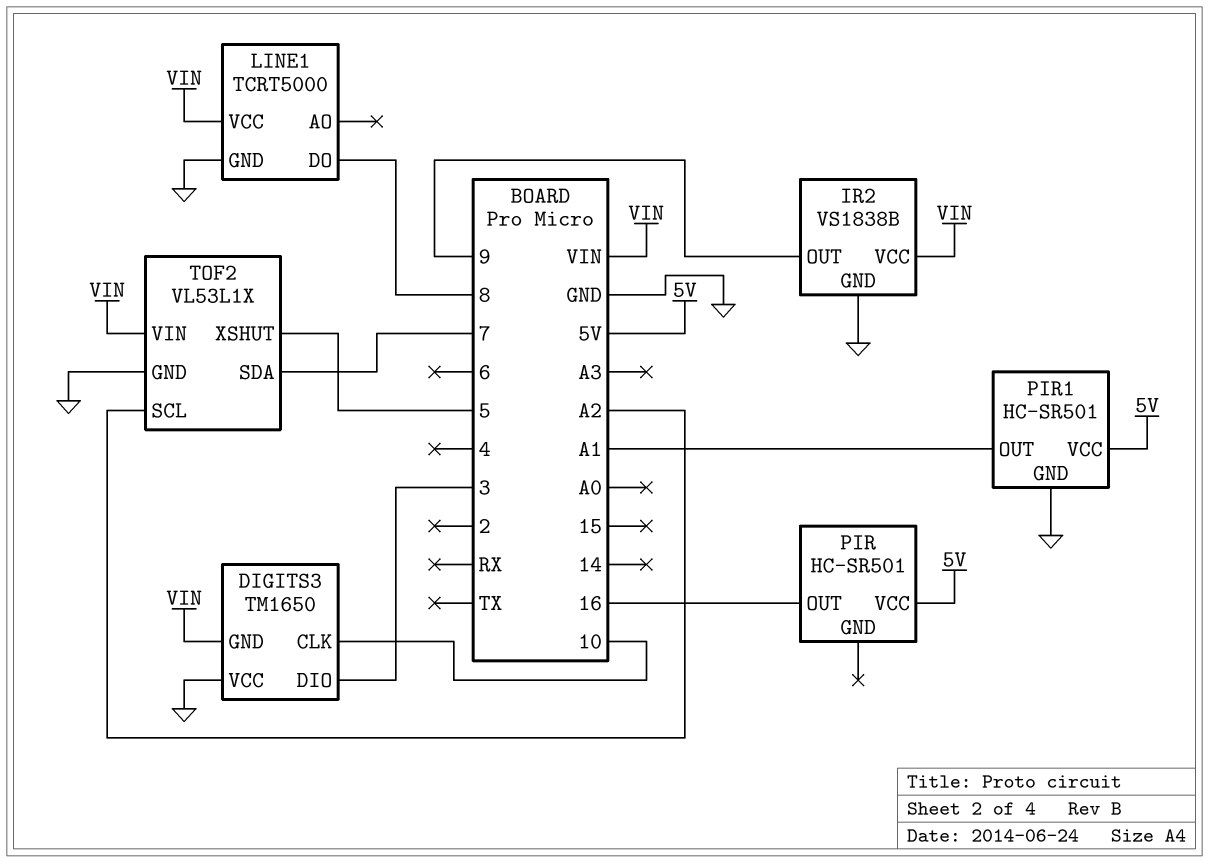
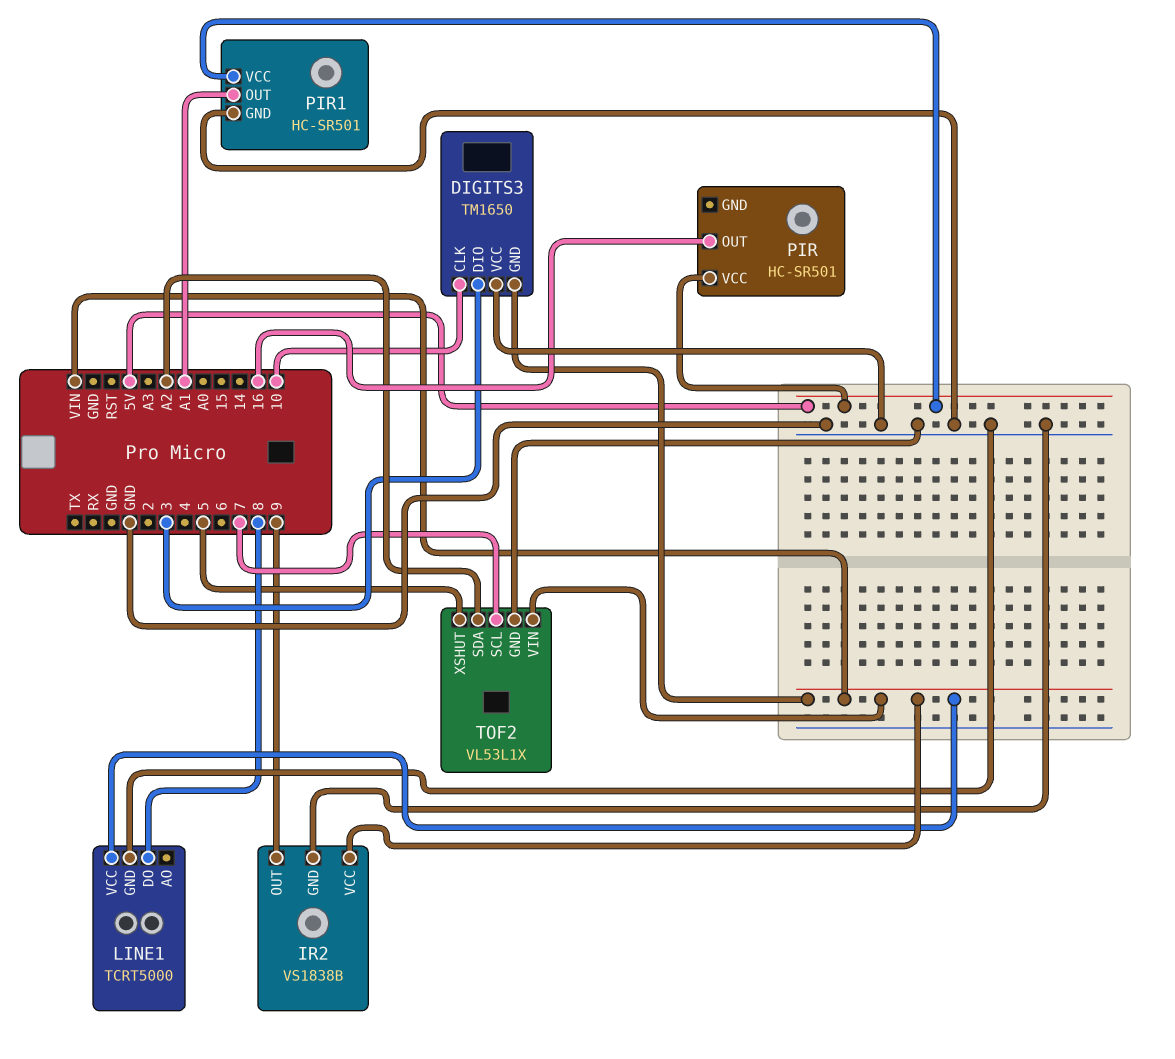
TOF2 pin SCL: A2 -> 7
TOF2 pin SDA: 7 -> A2

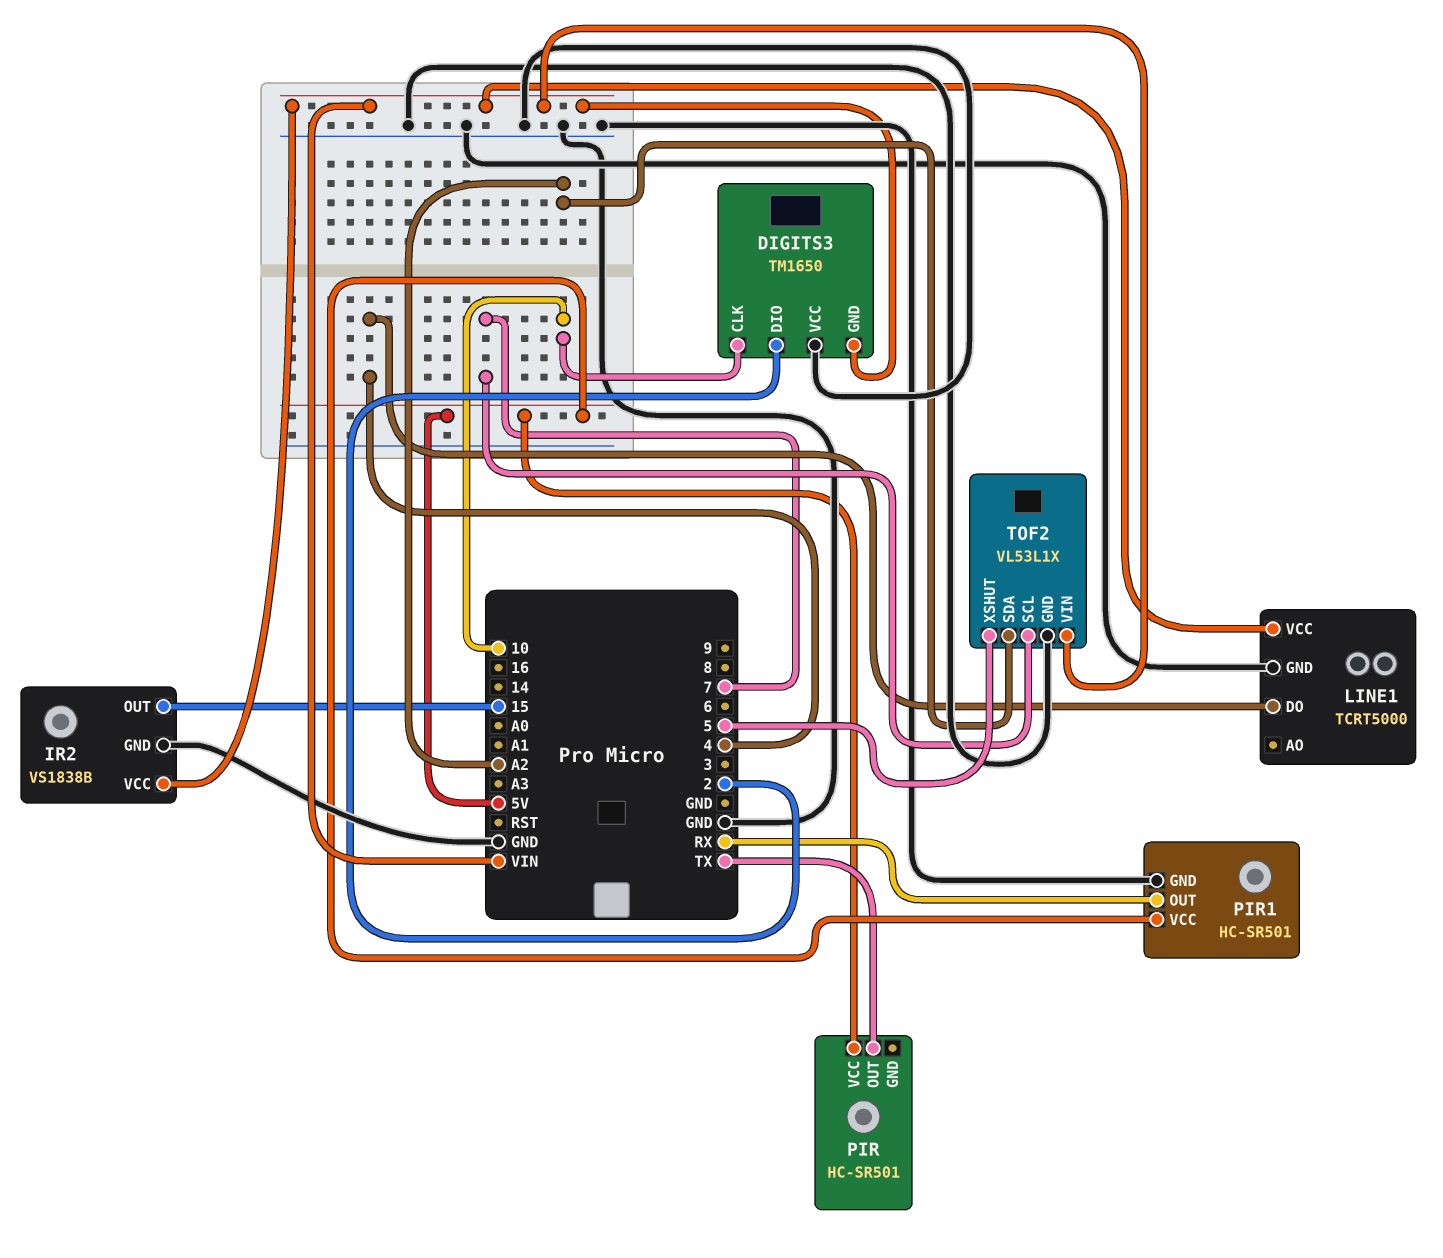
DIGITS3 pin DIO: 3 -> 2
IR2 pin OUT: 9 -> 15
LINE1 pin DO: 8 -> 4
PIR pin OUT: 16 -> TX
PIR1 pin OUT: A1 -> RX

